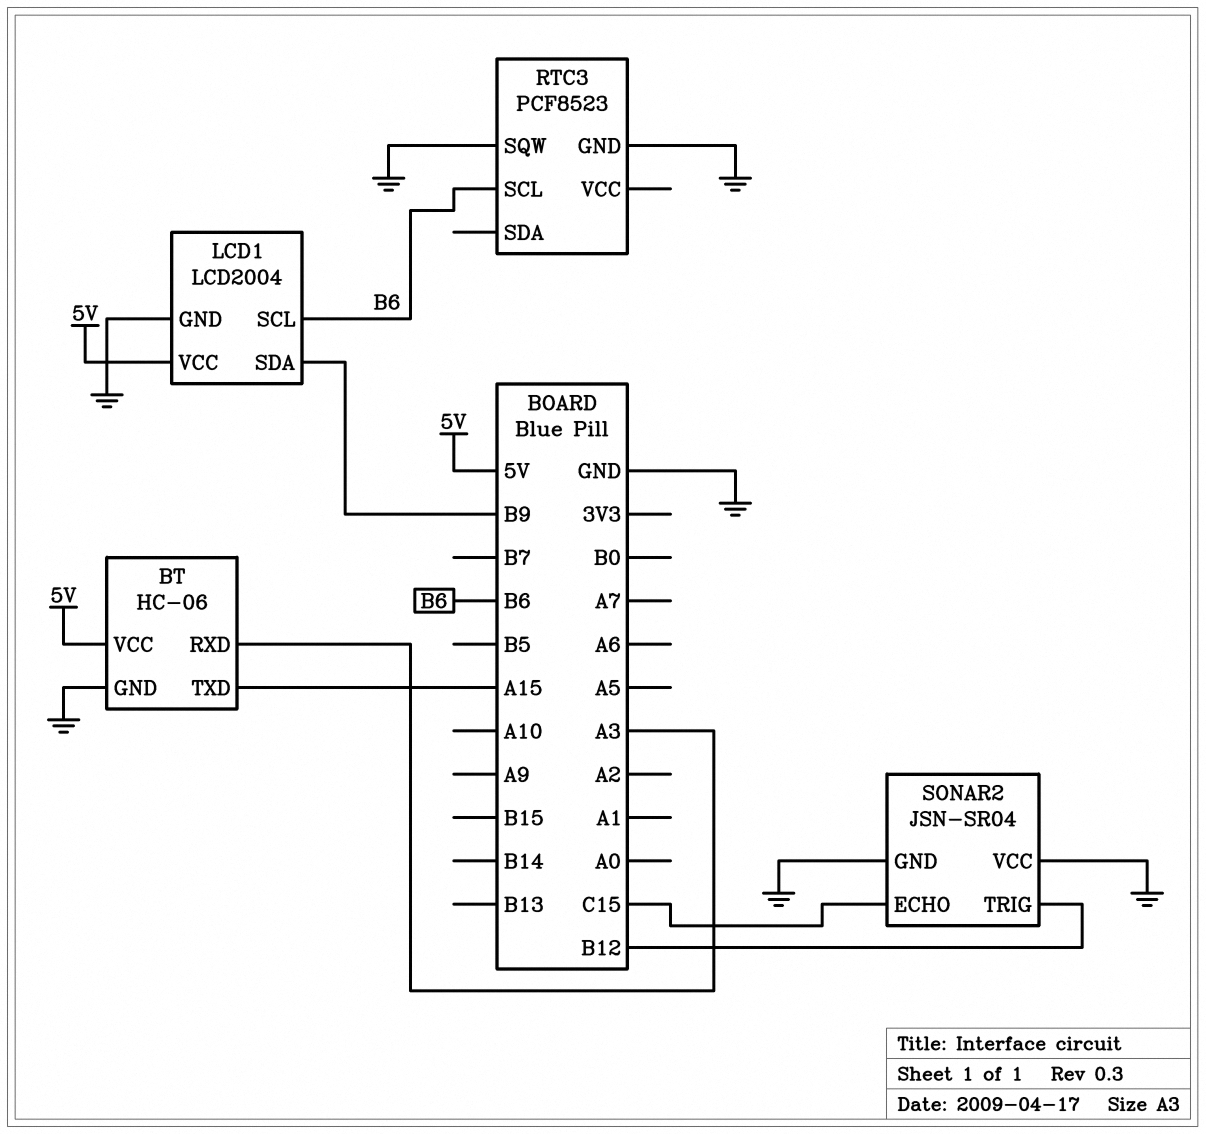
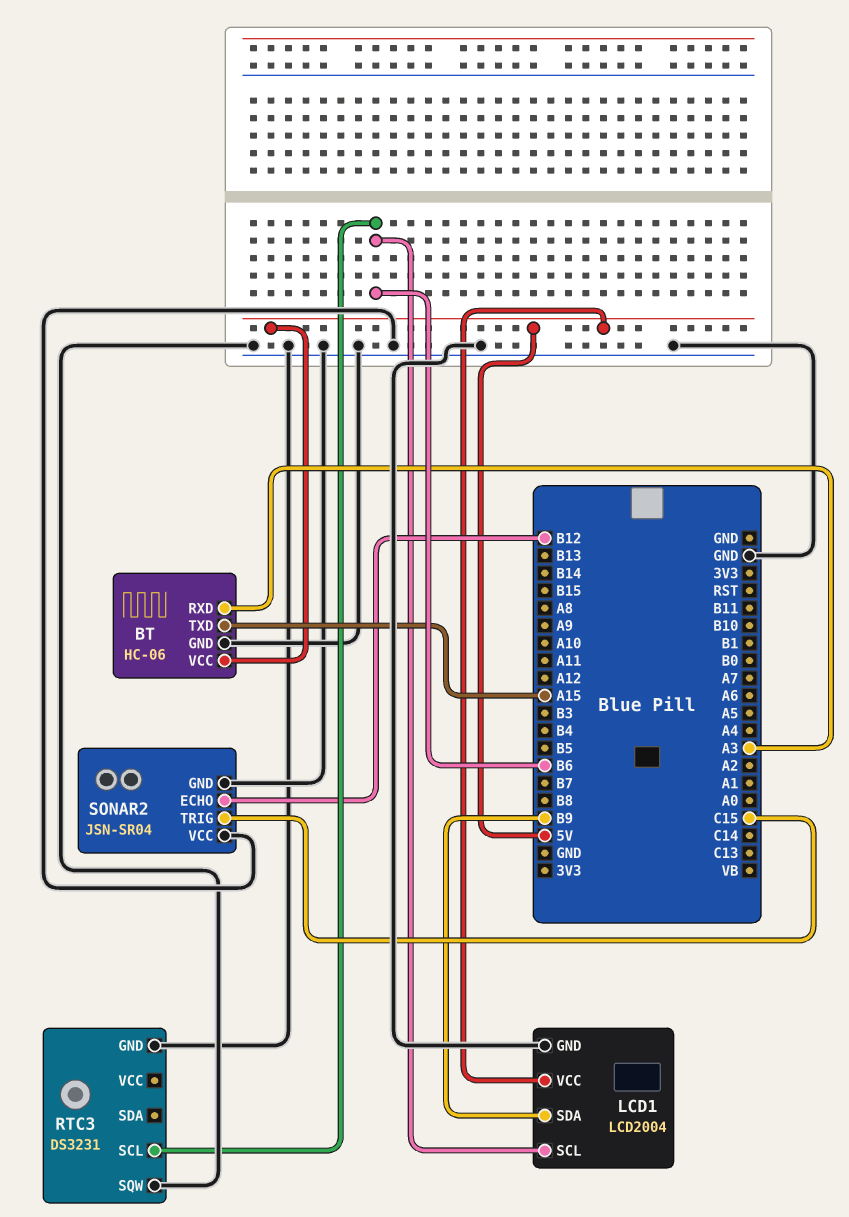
RTC3: PCF8523 -> DS3231
SONAR2 pin ECHO: C15 -> B12
SONAR2 pin TRIG: B12 -> C15

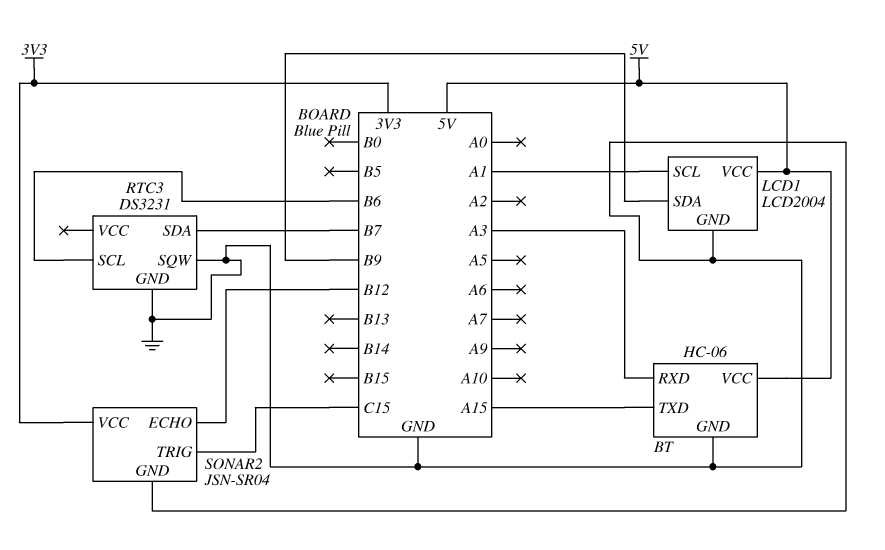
LCD1 pin SCL: B6 -> A1
RTC3 pin SDA: none -> B7
SONAR2 pin VCC: GND -> 3V3

